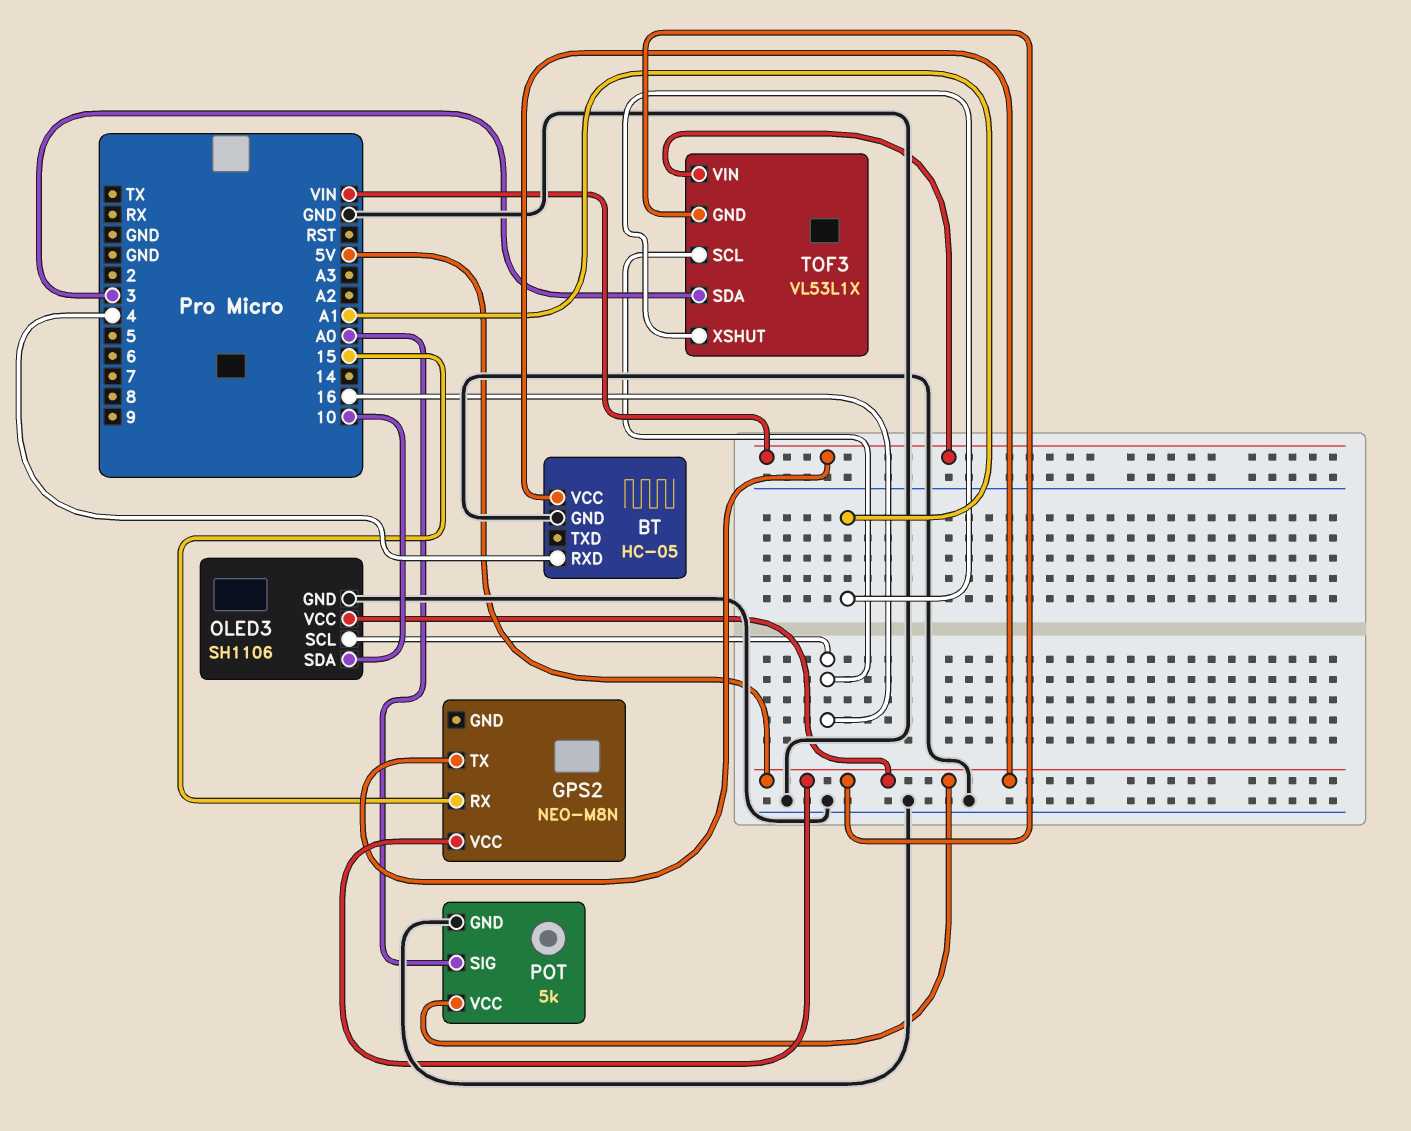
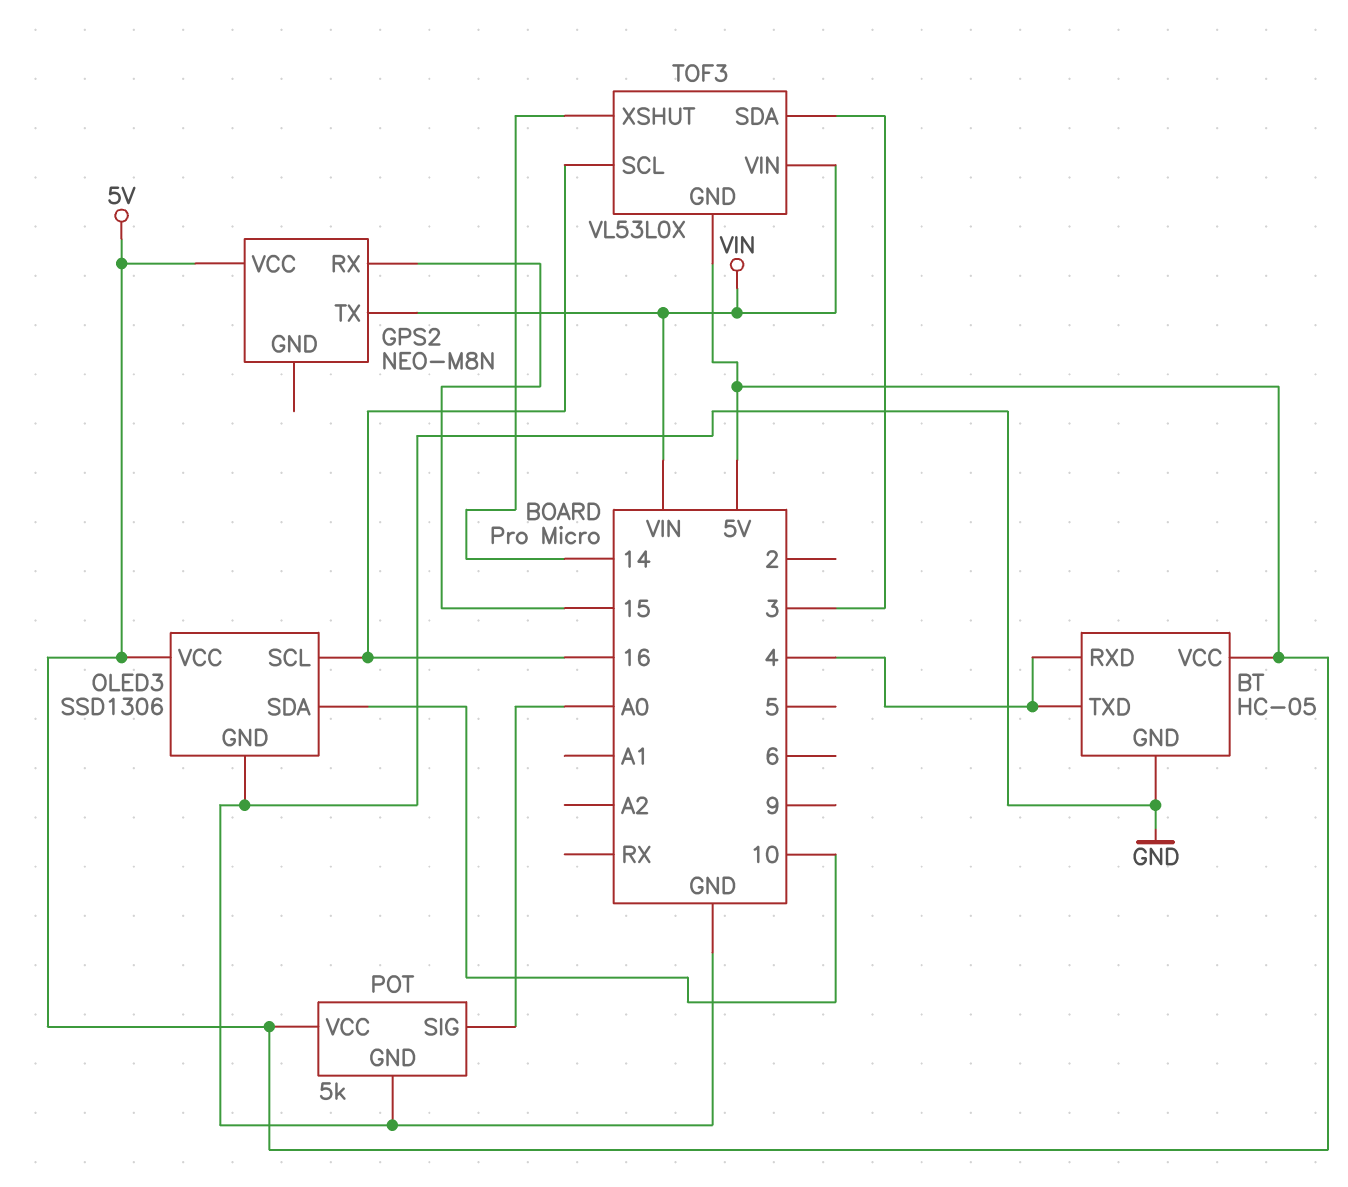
BT pin TXD: none -> 4
OLED3: SH1106 -> SSD1306
TOF3: VL53L1X -> VL53L0X
TOF3 pin XSHUT: A1 -> 14

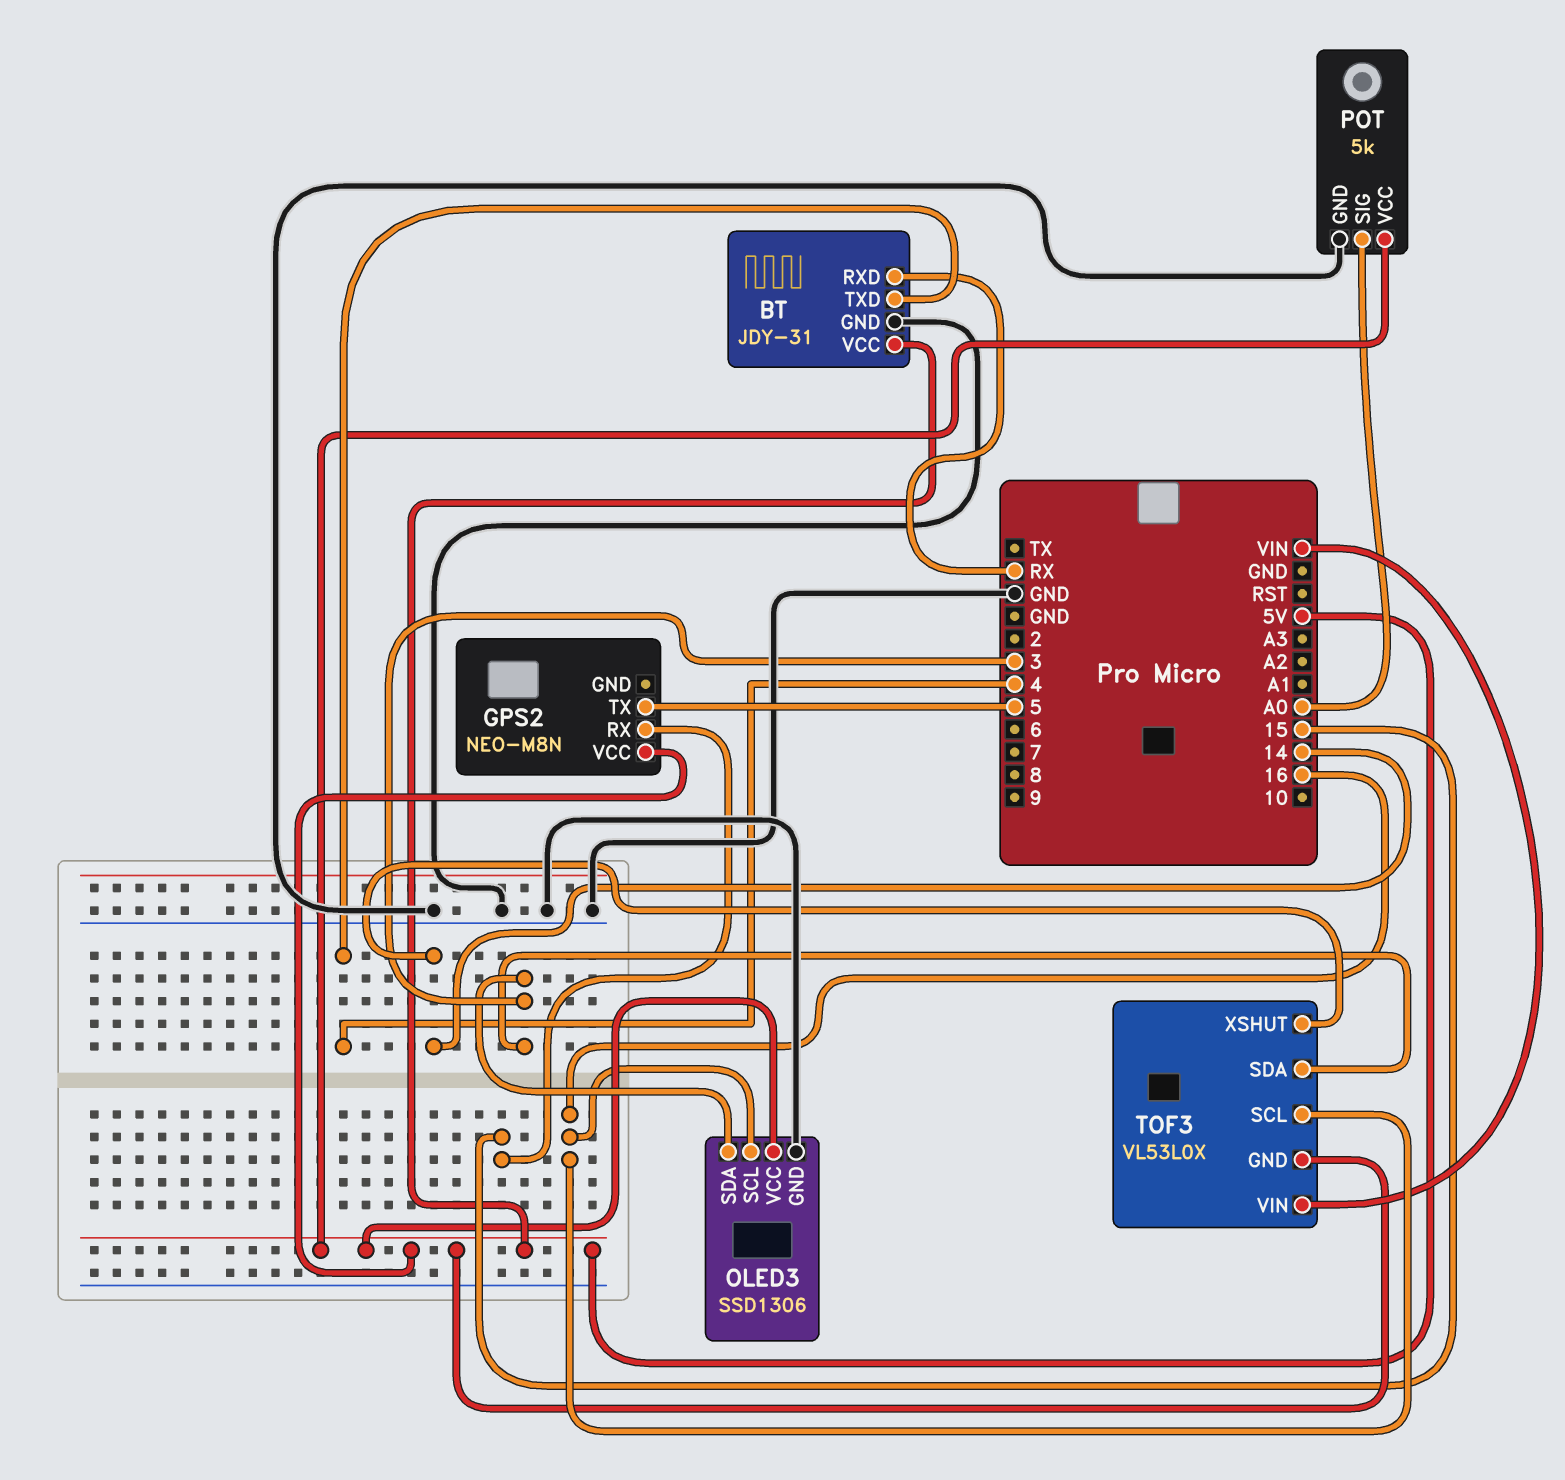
BT: HC-05 -> JDY-31
BT pin RXD: 4 -> RX
GPS2 pin TX: VIN -> 5
OLED3 pin SDA: 10 -> 3

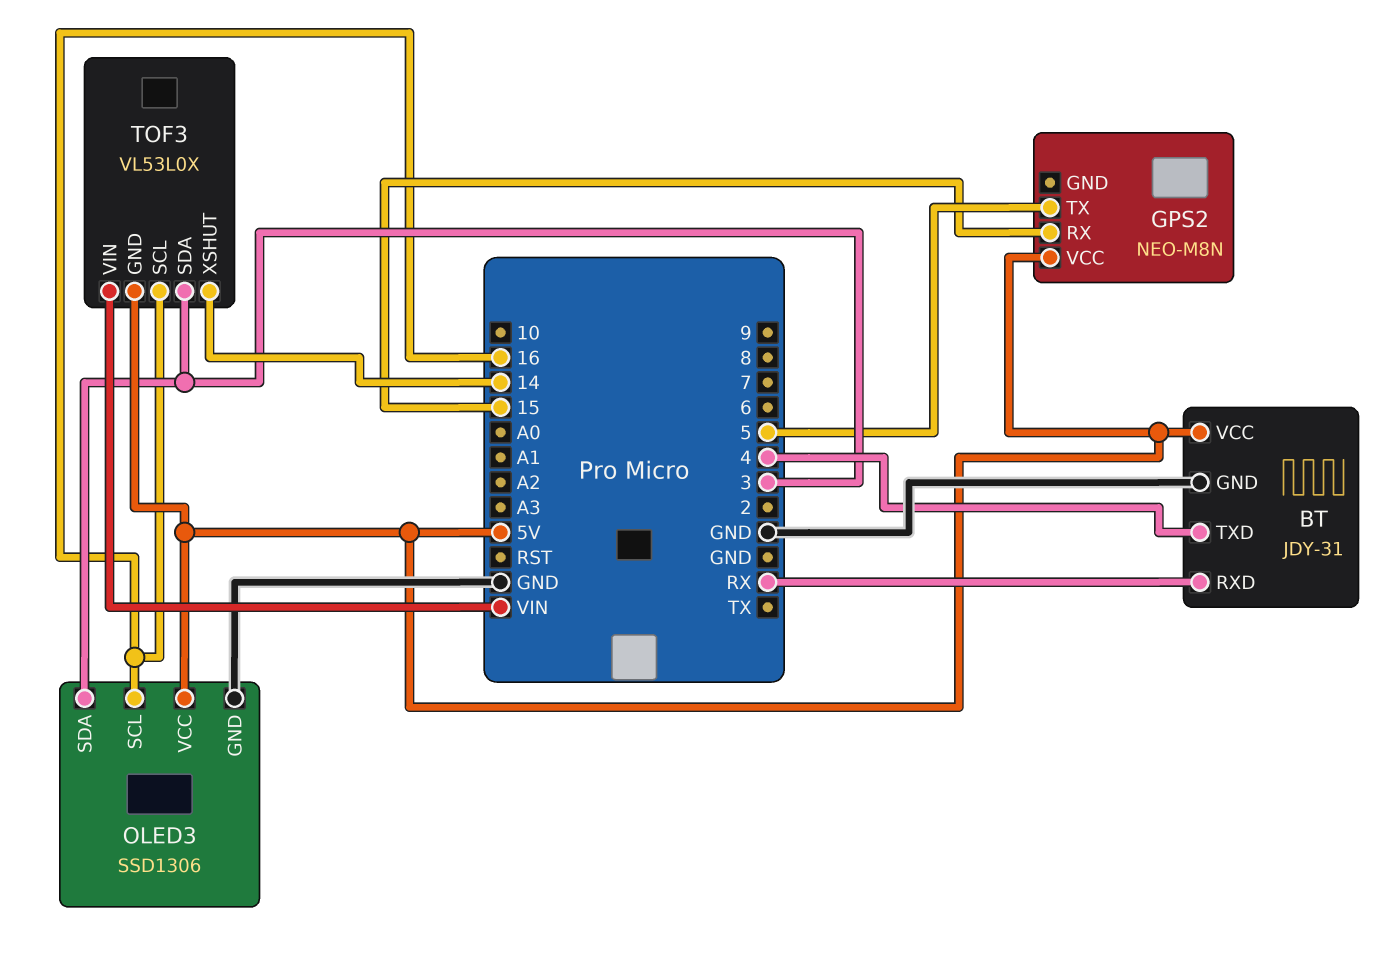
POT: 5k -> none
POT pin GND: GND -> none
POT pin SIG: A0 -> none
POT pin VCC: 5V -> none

